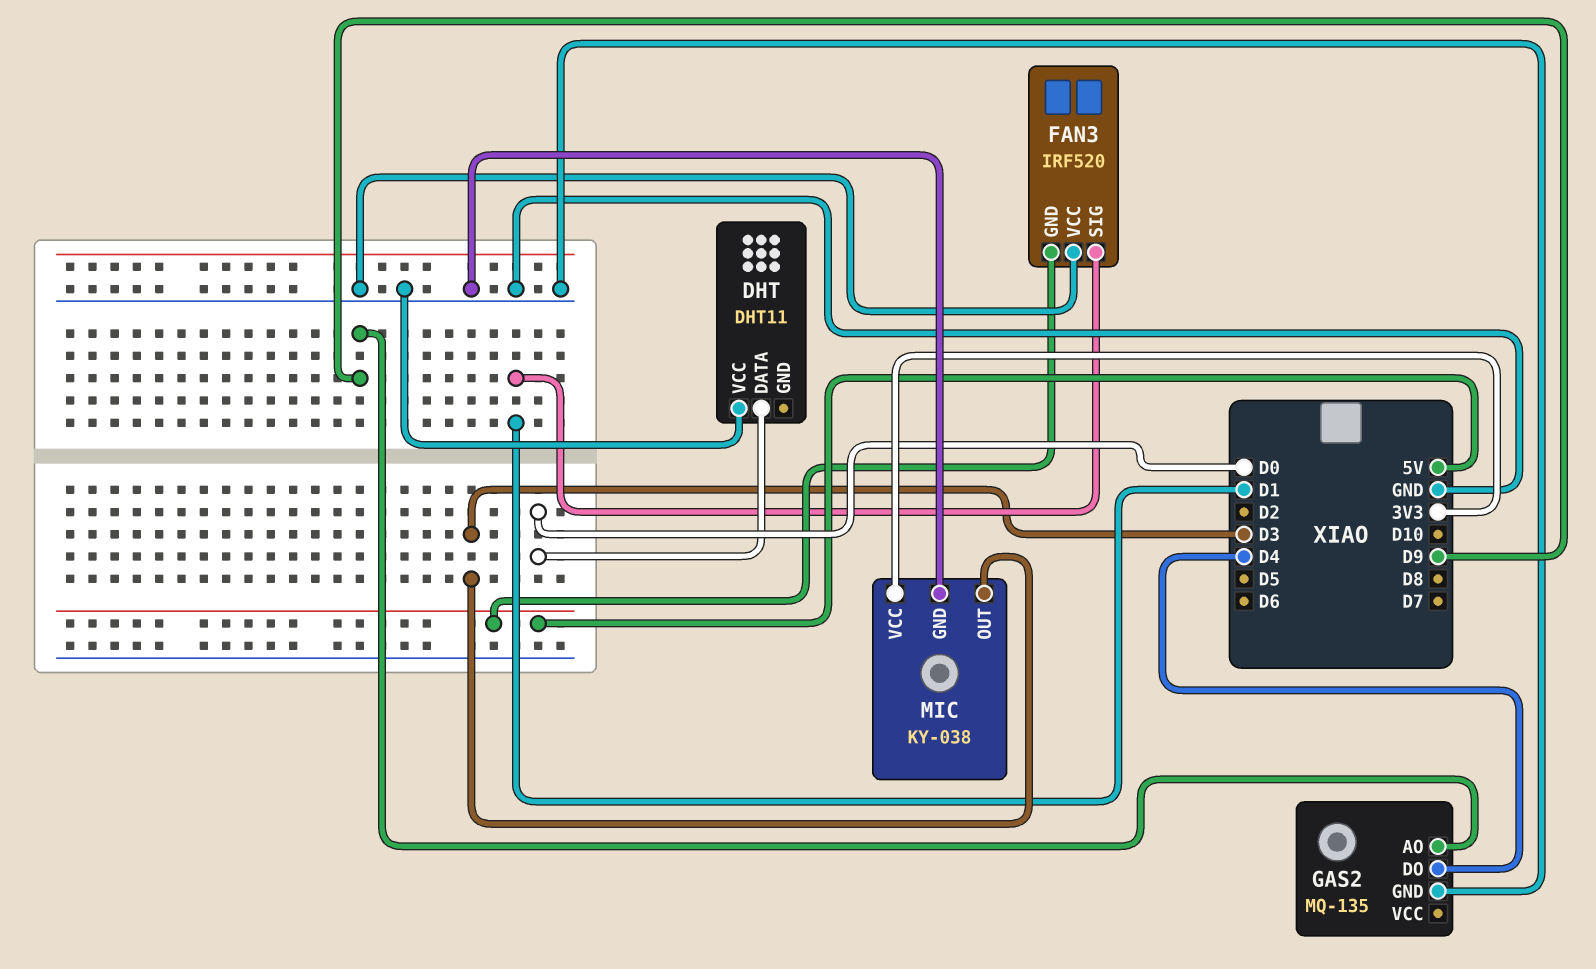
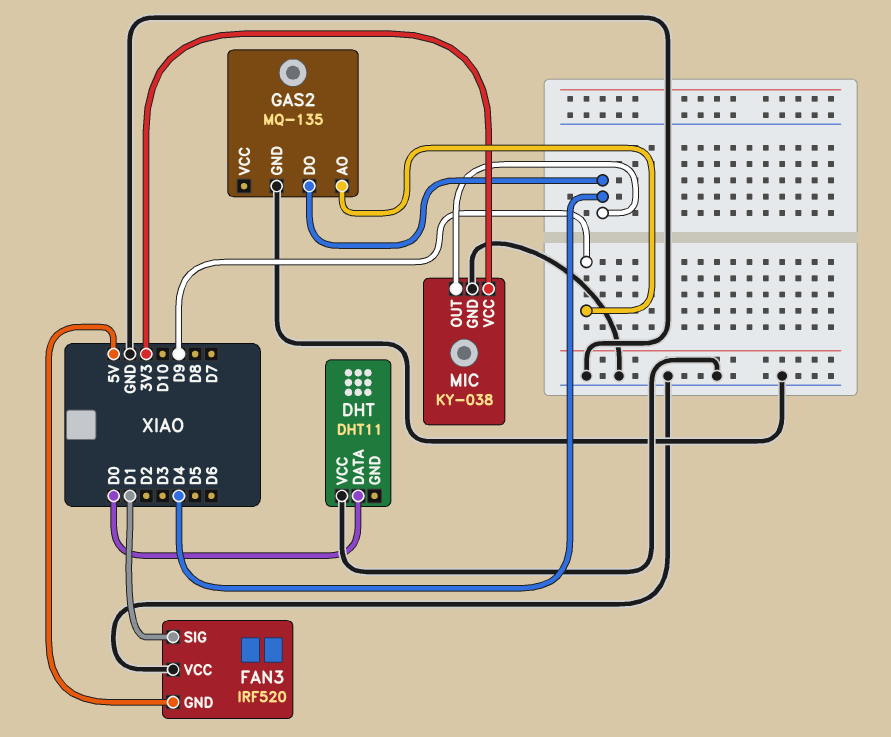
MIC pin OUT: D3 -> D4

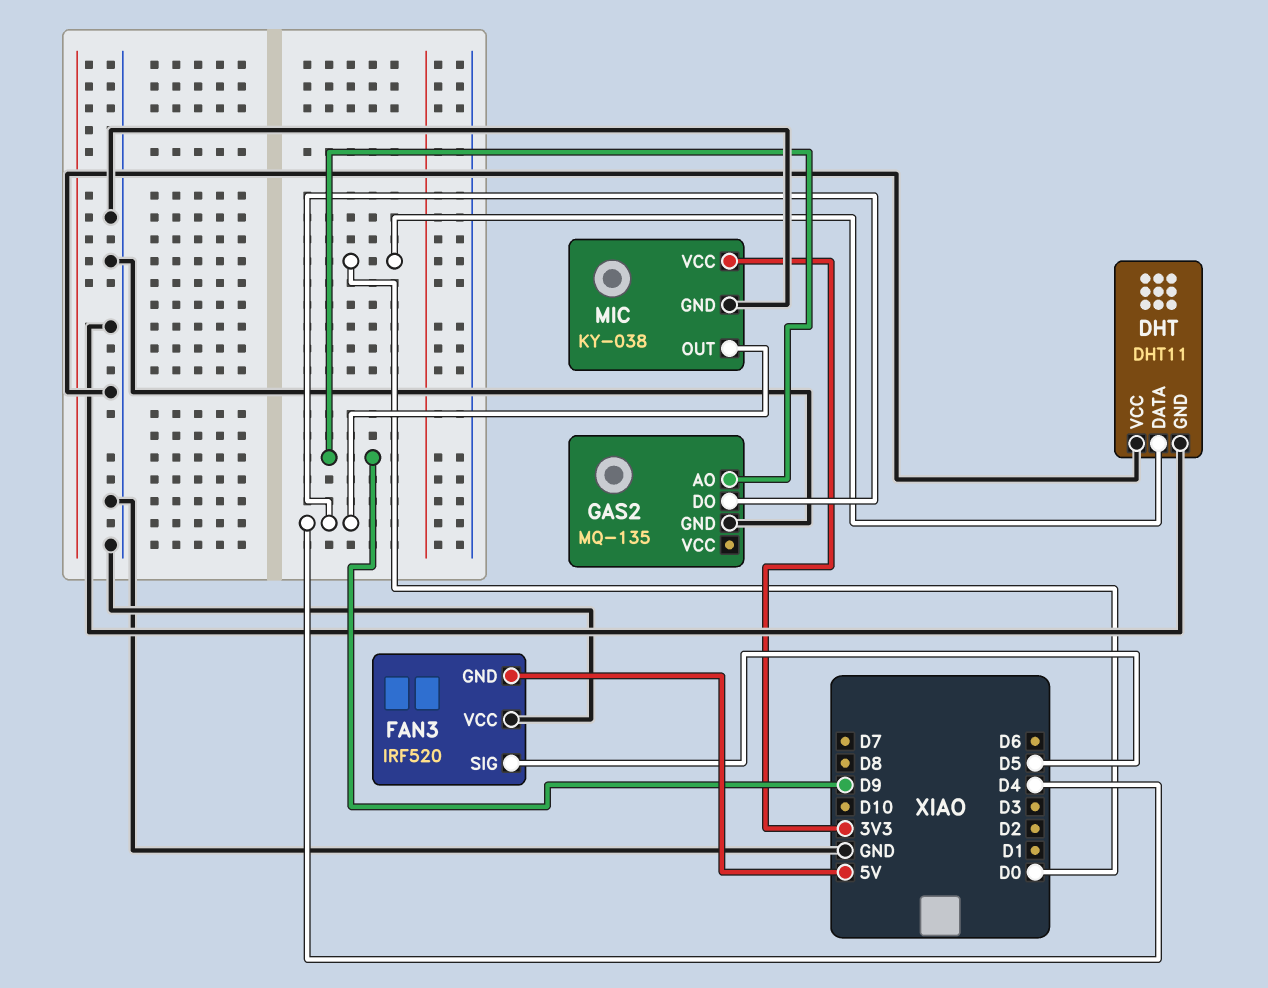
DHT pin GND: none -> GND
FAN3 pin SIG: D1 -> D5

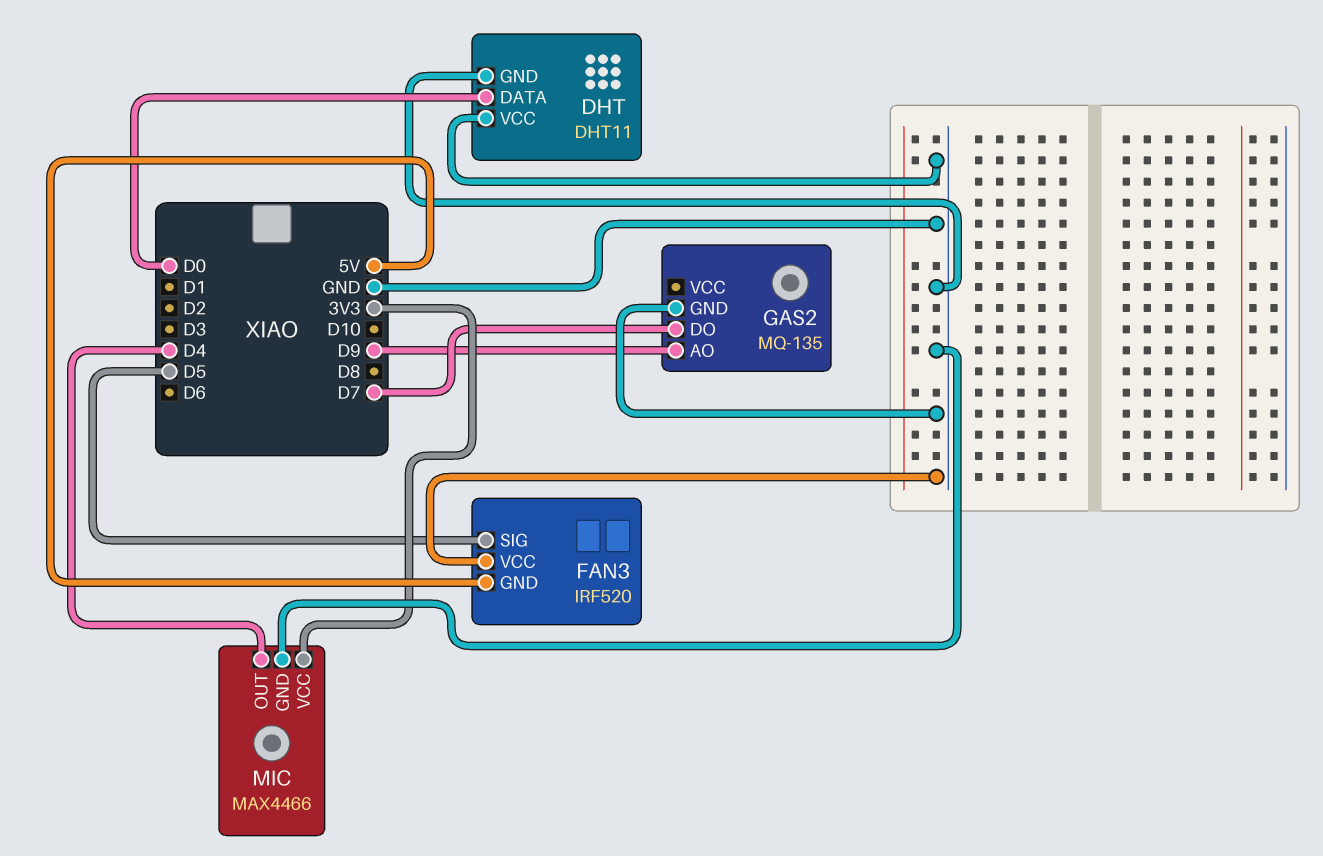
GAS2 pin DO: D4 -> D7
MIC: KY-038 -> MAX4466

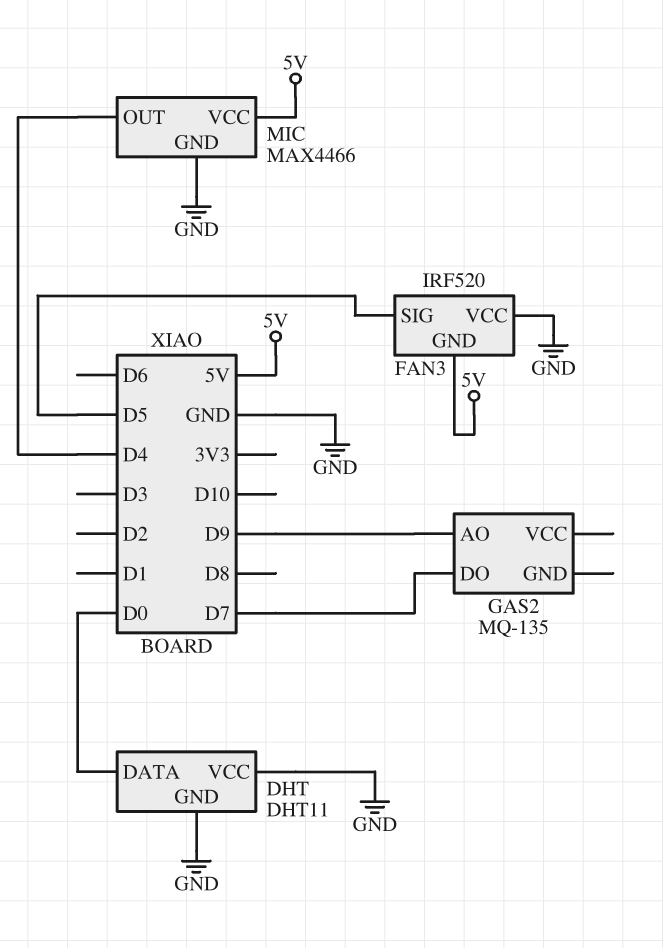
GAS2 pin GND: GND -> none
MIC pin VCC: 3V3 -> 5V

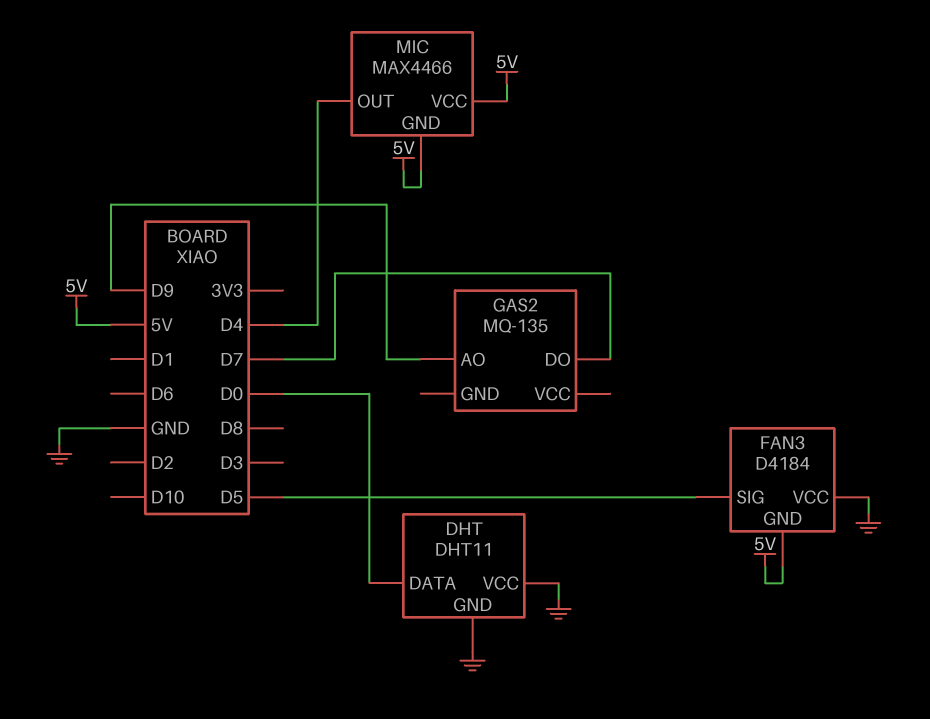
FAN3: IRF520 -> D4184
MIC pin GND: GND -> 5V

